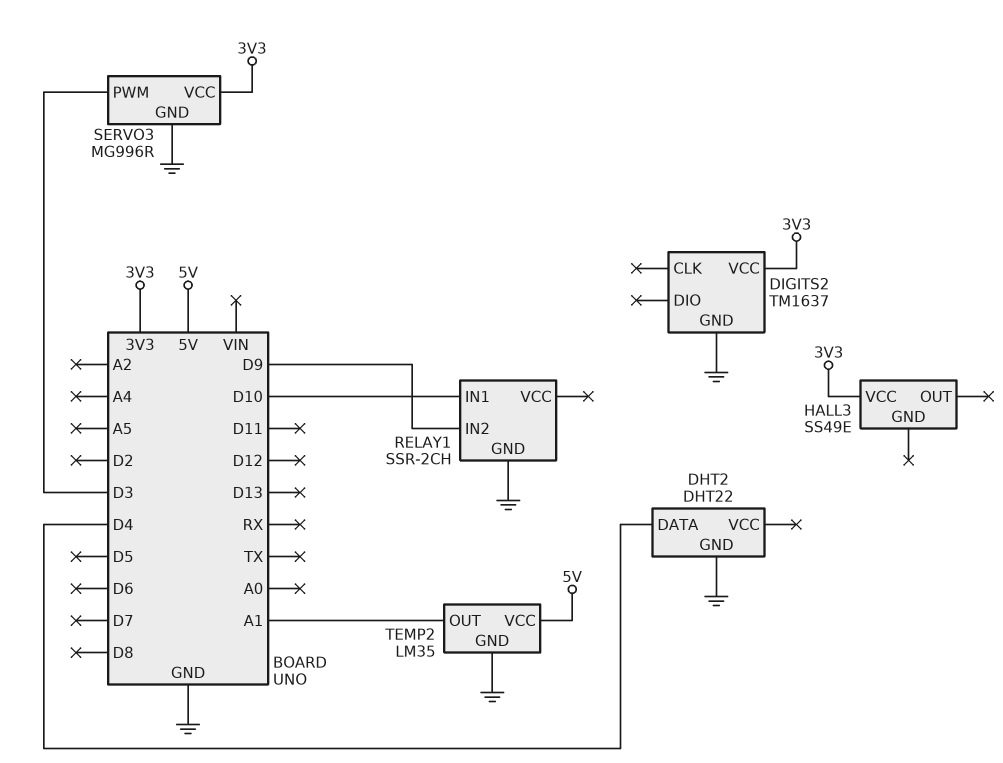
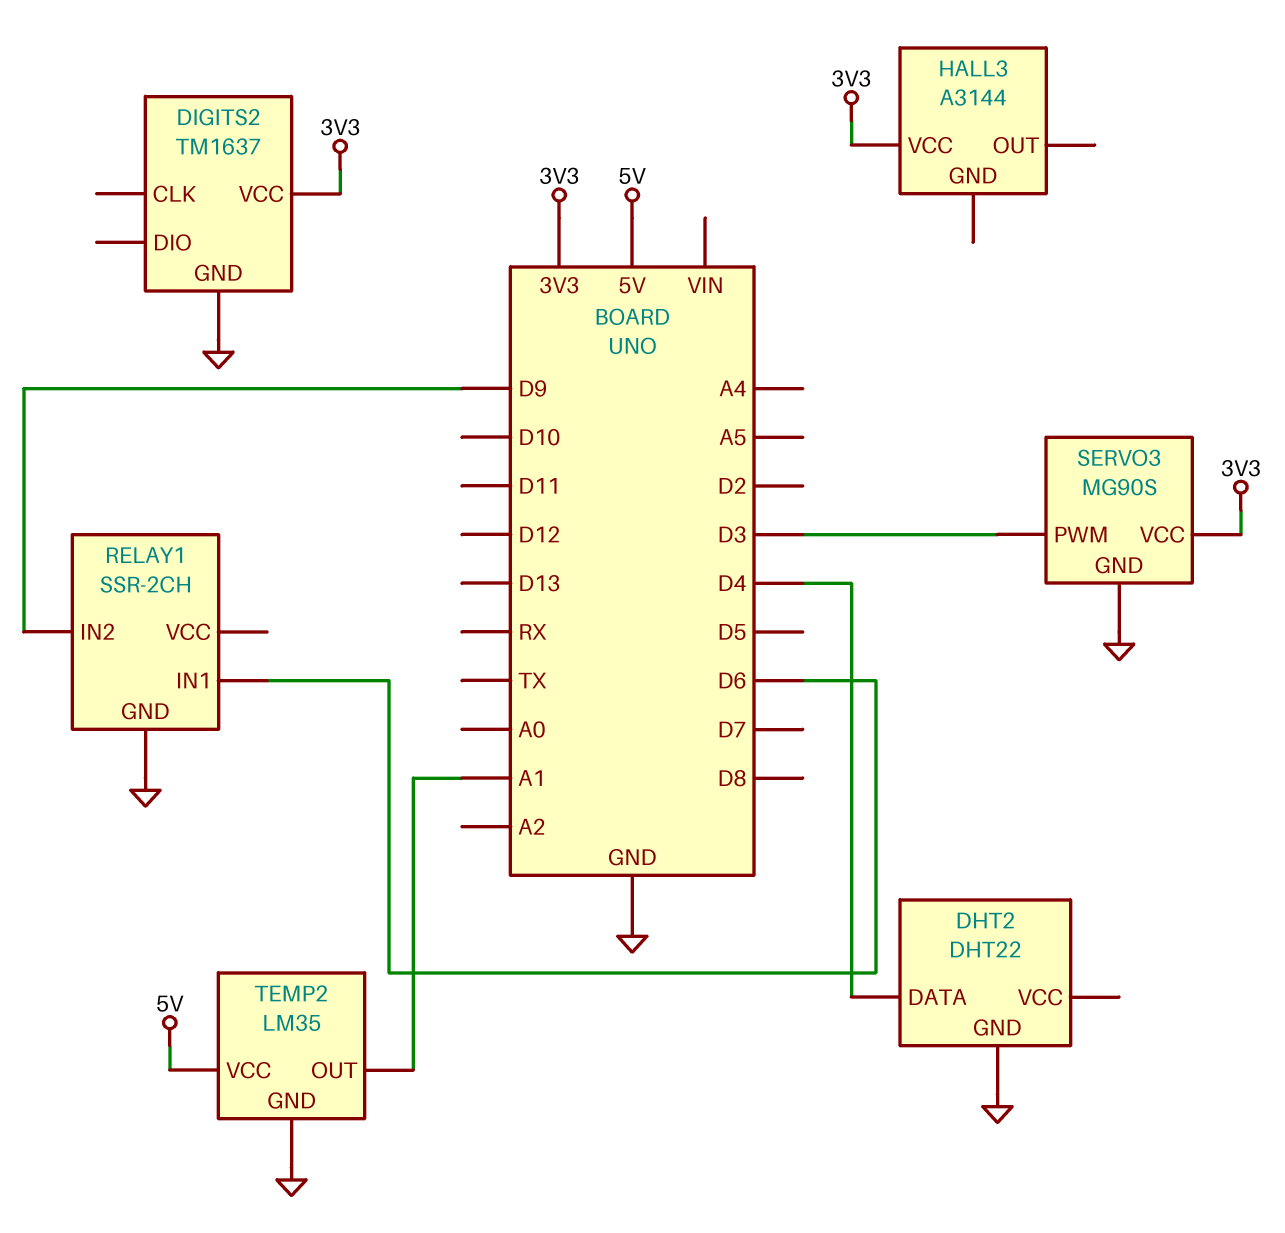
HALL3: SS49E -> A3144
RELAY1 pin IN1: D10 -> D6
SERVO3: MG996R -> MG90S

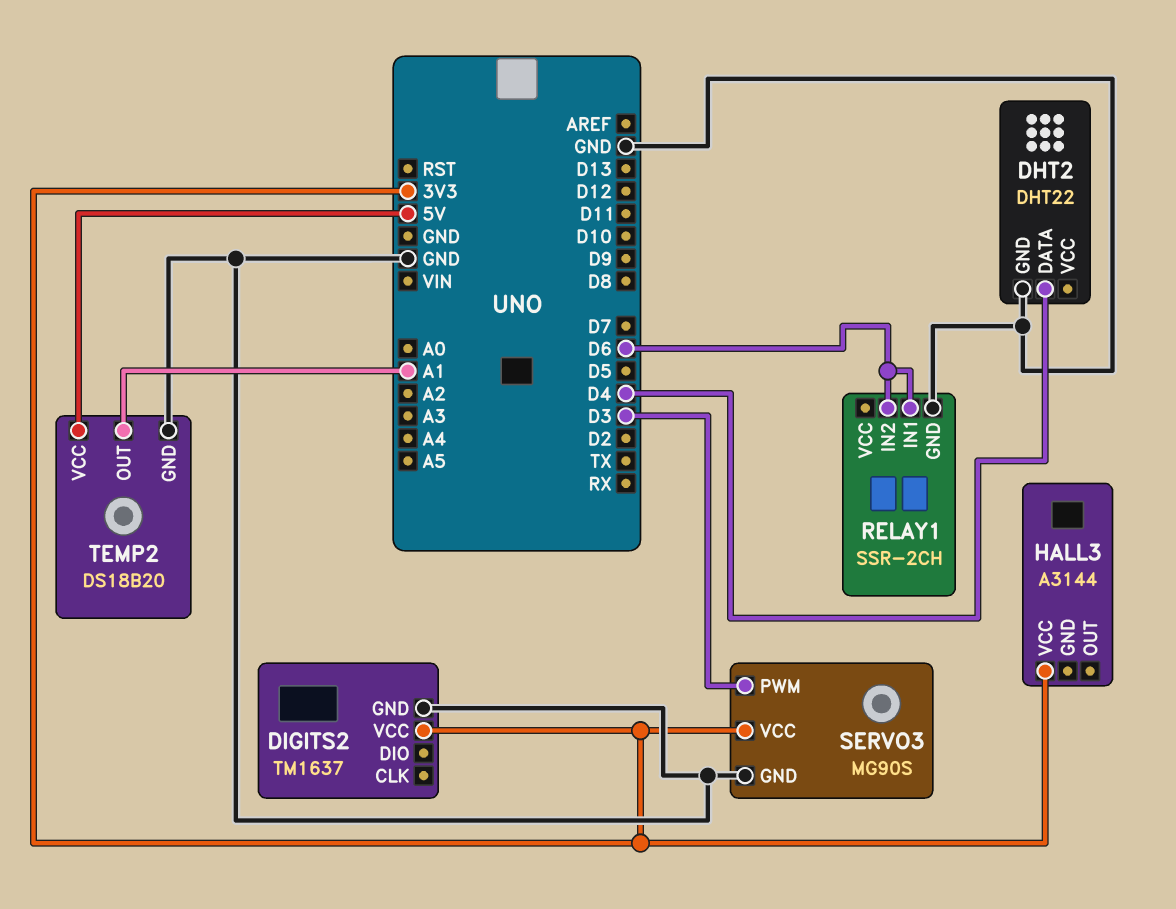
RELAY1 pin IN2: D9 -> D6
TEMP2: LM35 -> DS18B20

